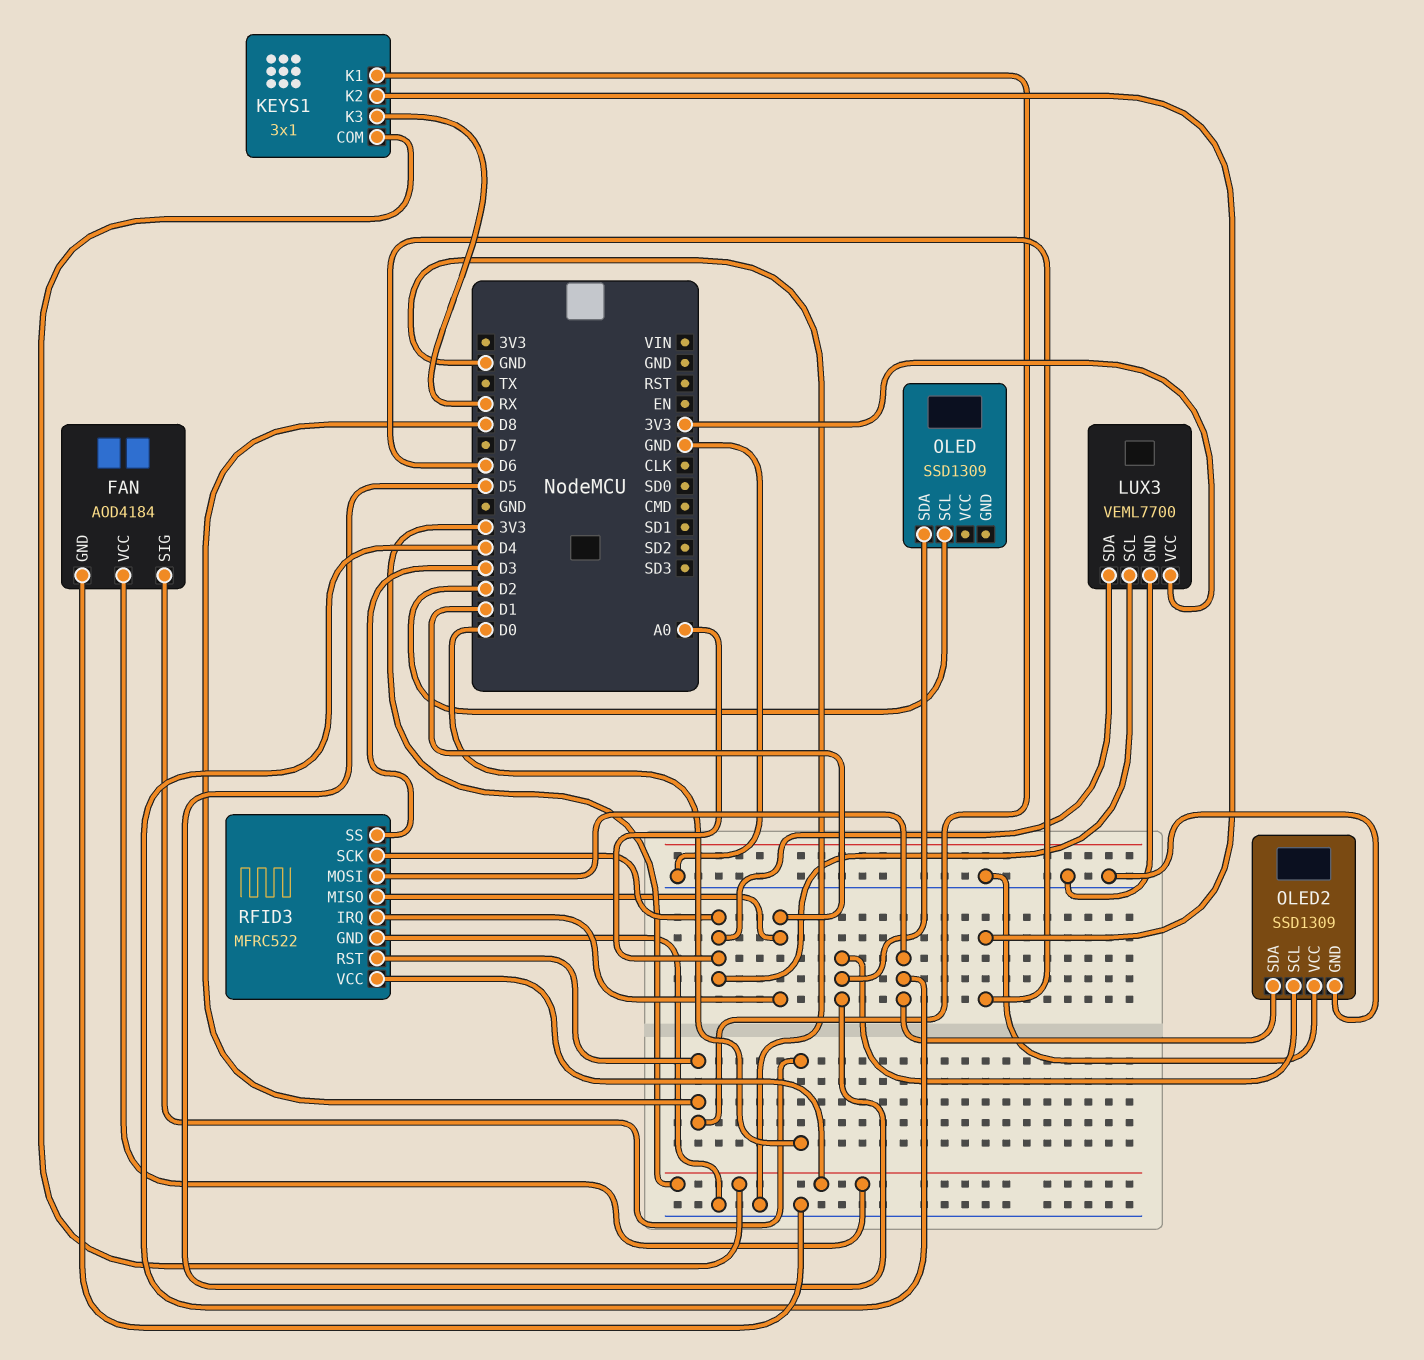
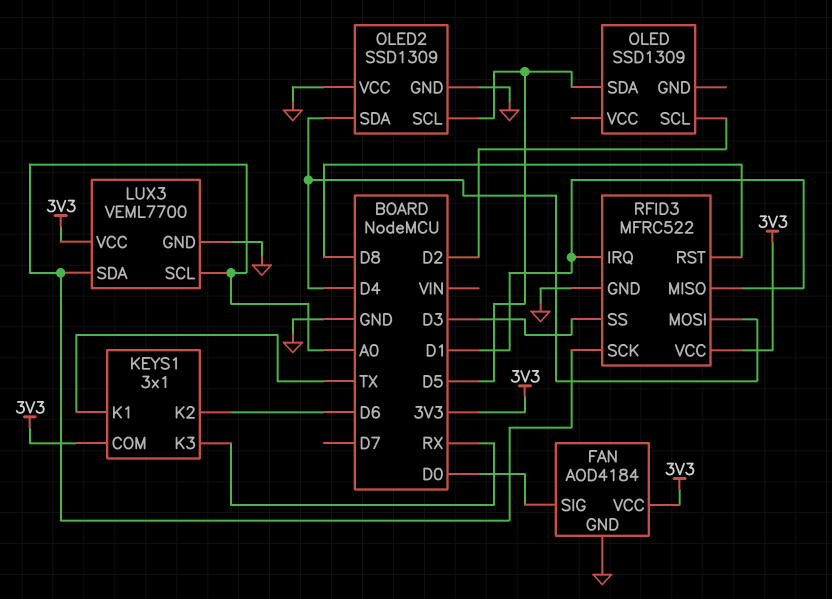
KEYS1 pin K1: D8 -> TX

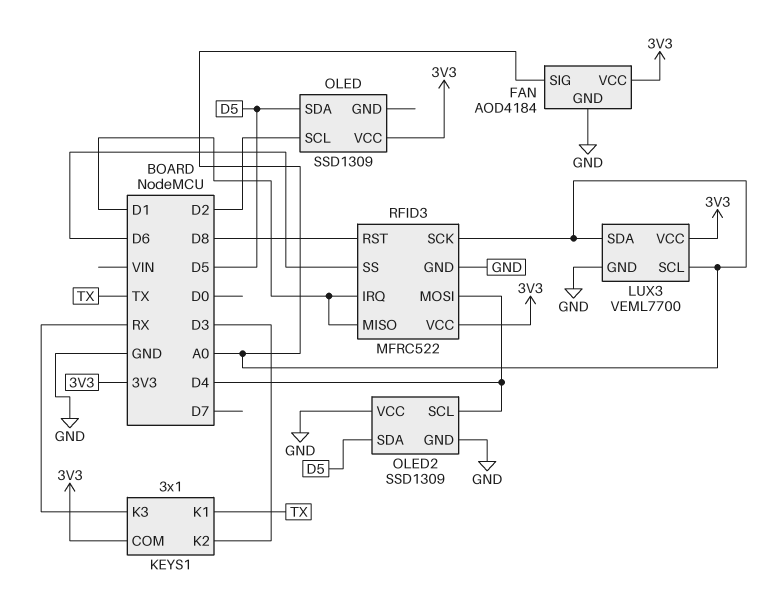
FAN pin SIG: D0 -> A0
KEYS1 pin K2: D6 -> D3
OLED pin VCC: none -> 3V3
OLED2 pin SCL: D5 -> D4
OLED2 pin SDA: D4 -> D5
RFID3 pin SS: D3 -> D6

